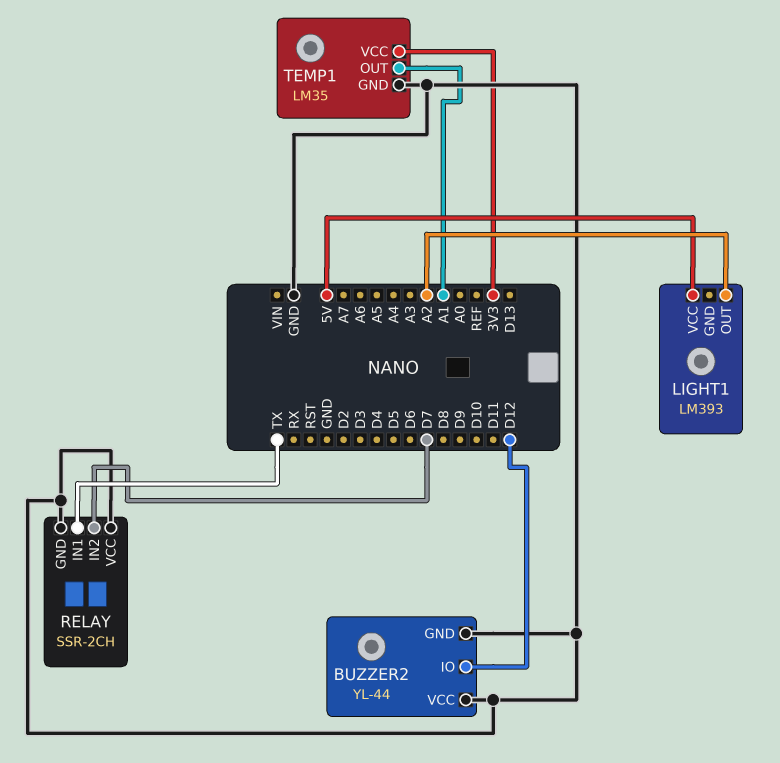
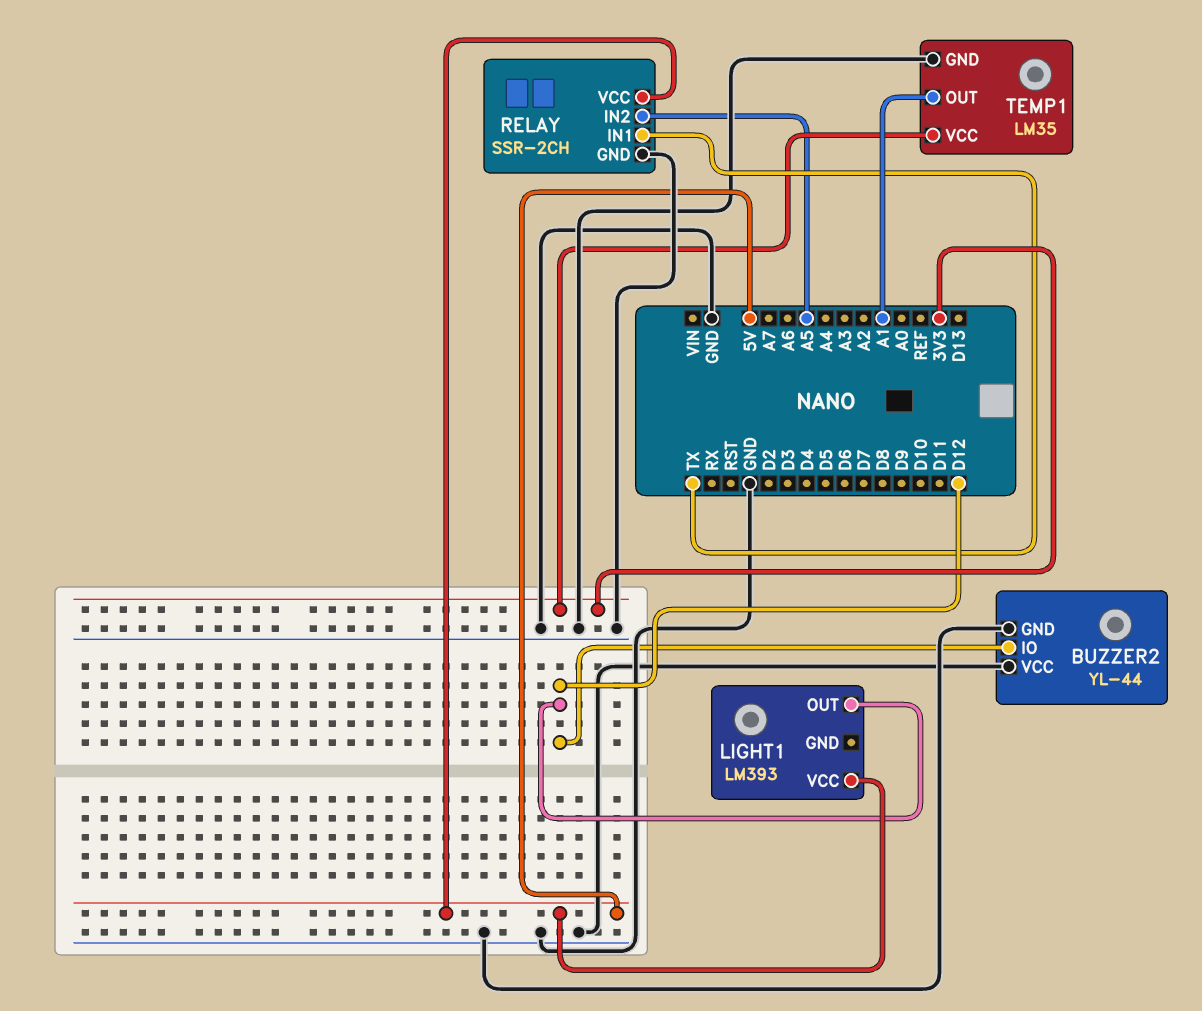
LIGHT1 pin OUT: A2 -> D12
RELAY pin IN2: D7 -> A5
RELAY pin VCC: GND -> 5V

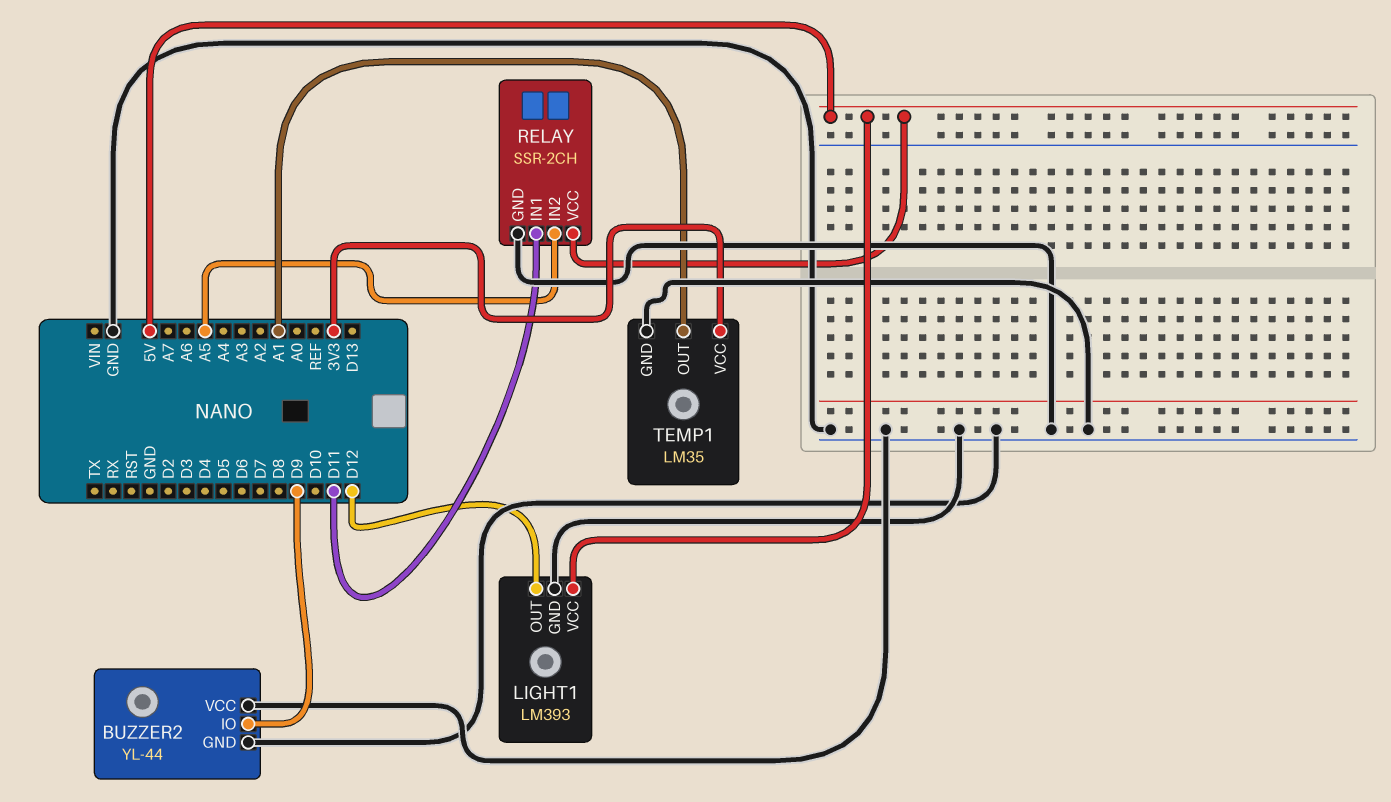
BUZZER2 pin IO: D12 -> D9
LIGHT1 pin GND: none -> GND
RELAY pin IN1: TX -> D11

